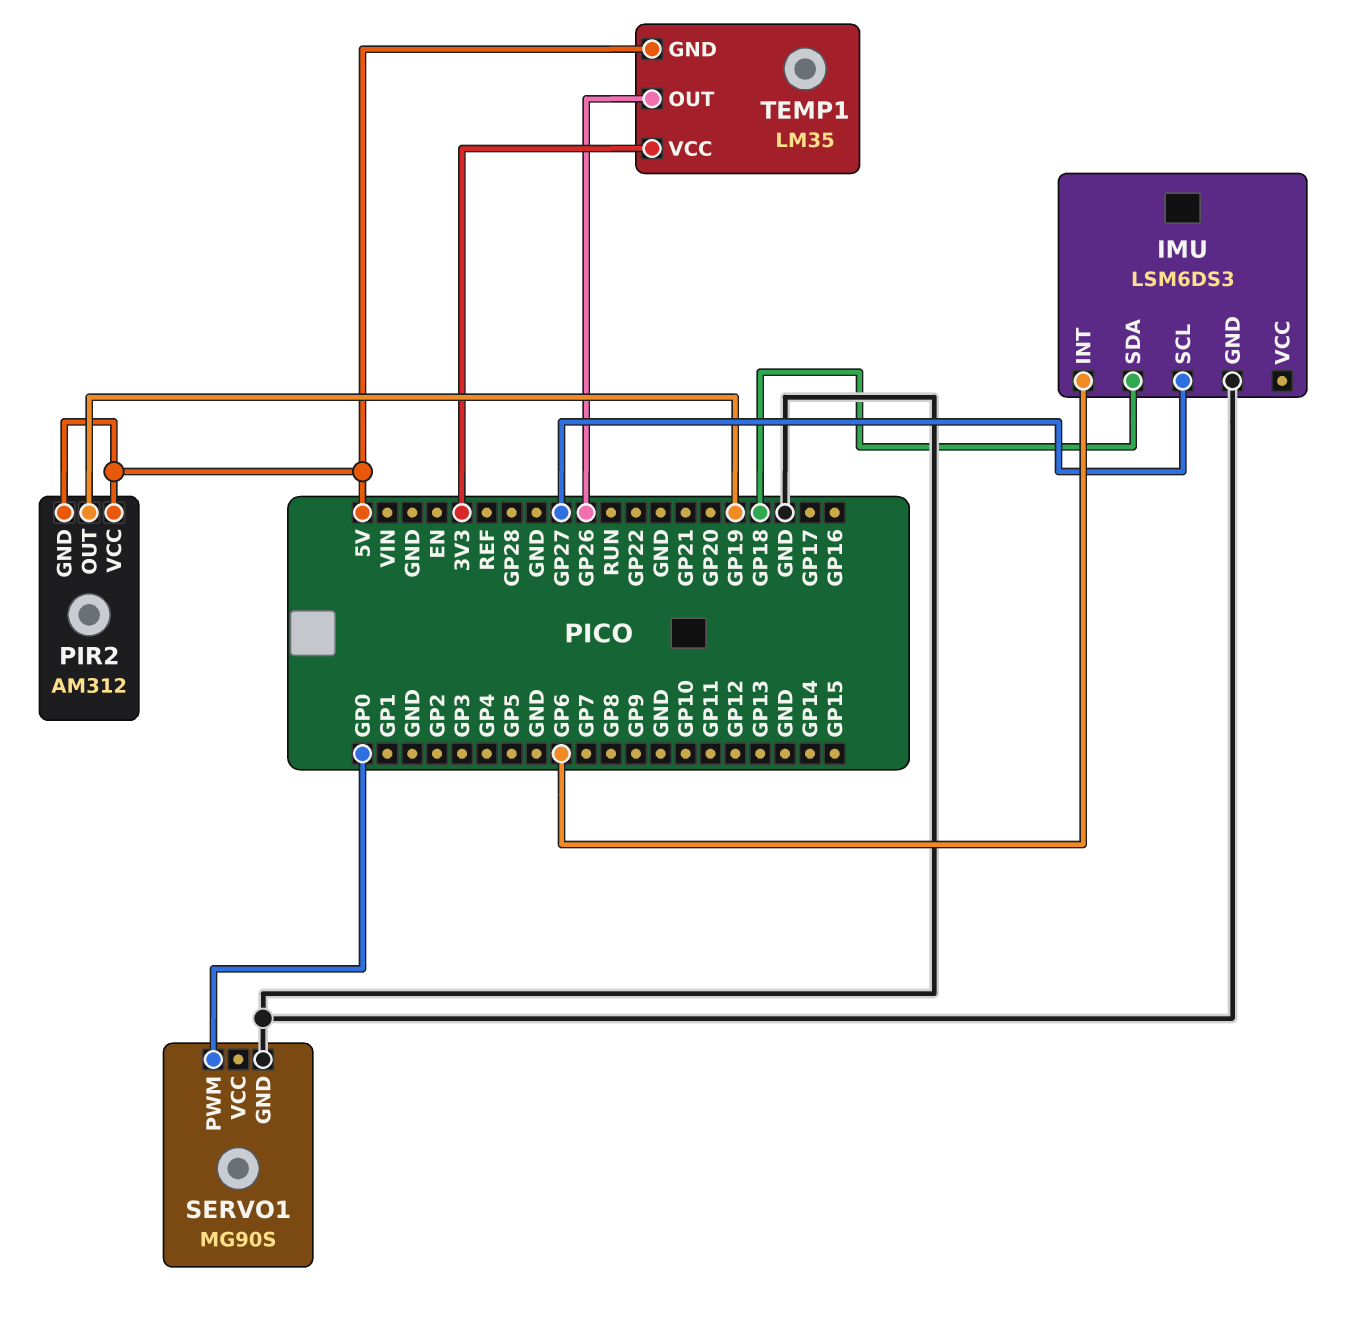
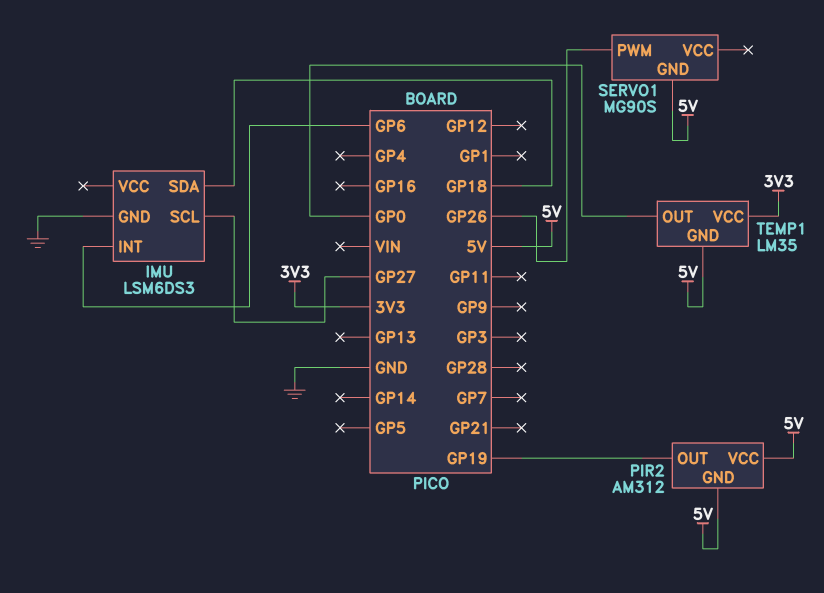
SERVO1 pin GND: GND -> 5V
SERVO1 pin PWM: GP0 -> GP26
TEMP1 pin OUT: GP26 -> GP0

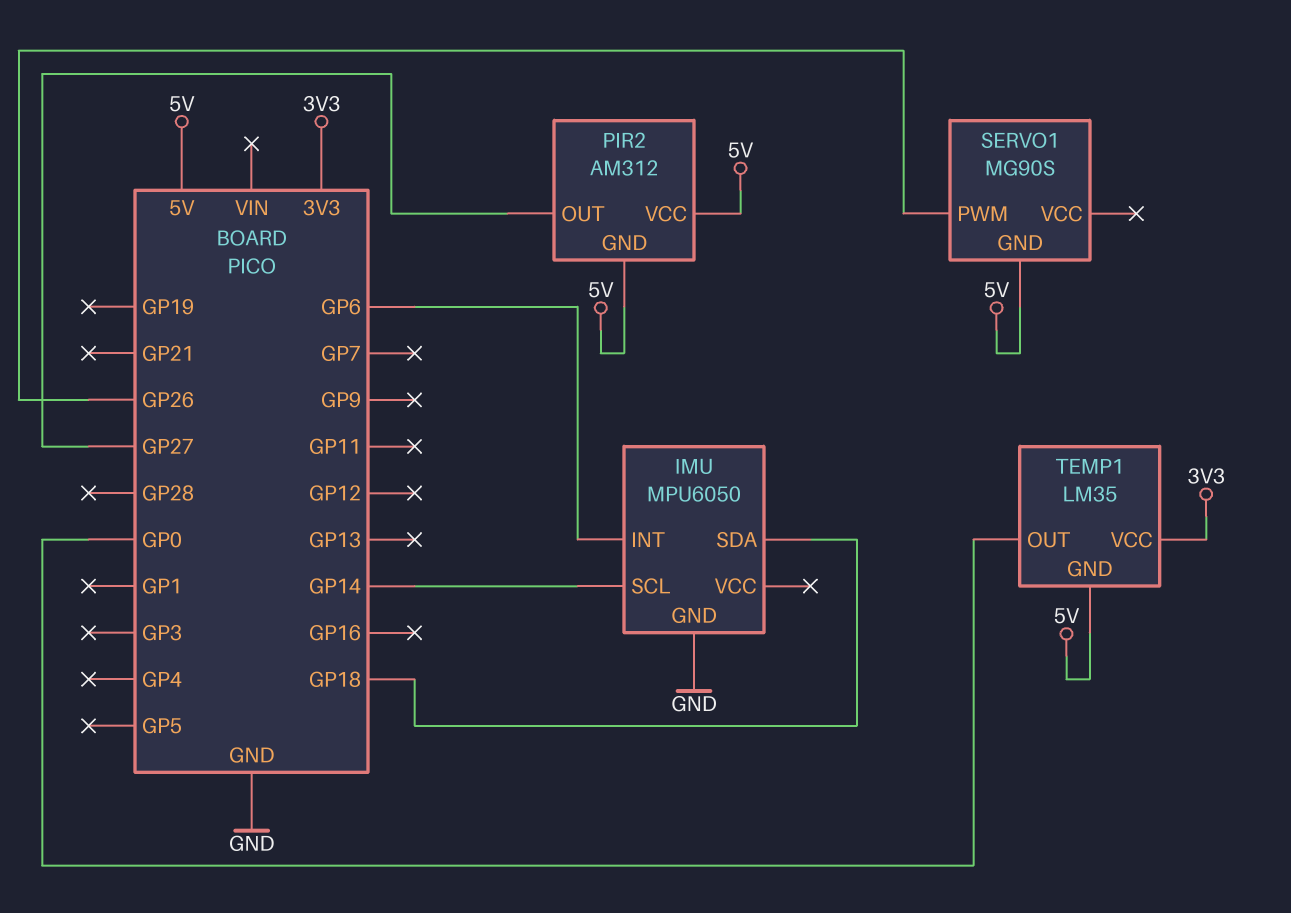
IMU: LSM6DS3 -> MPU6050
IMU pin SCL: GP27 -> GP14
PIR2 pin OUT: GP19 -> GP27

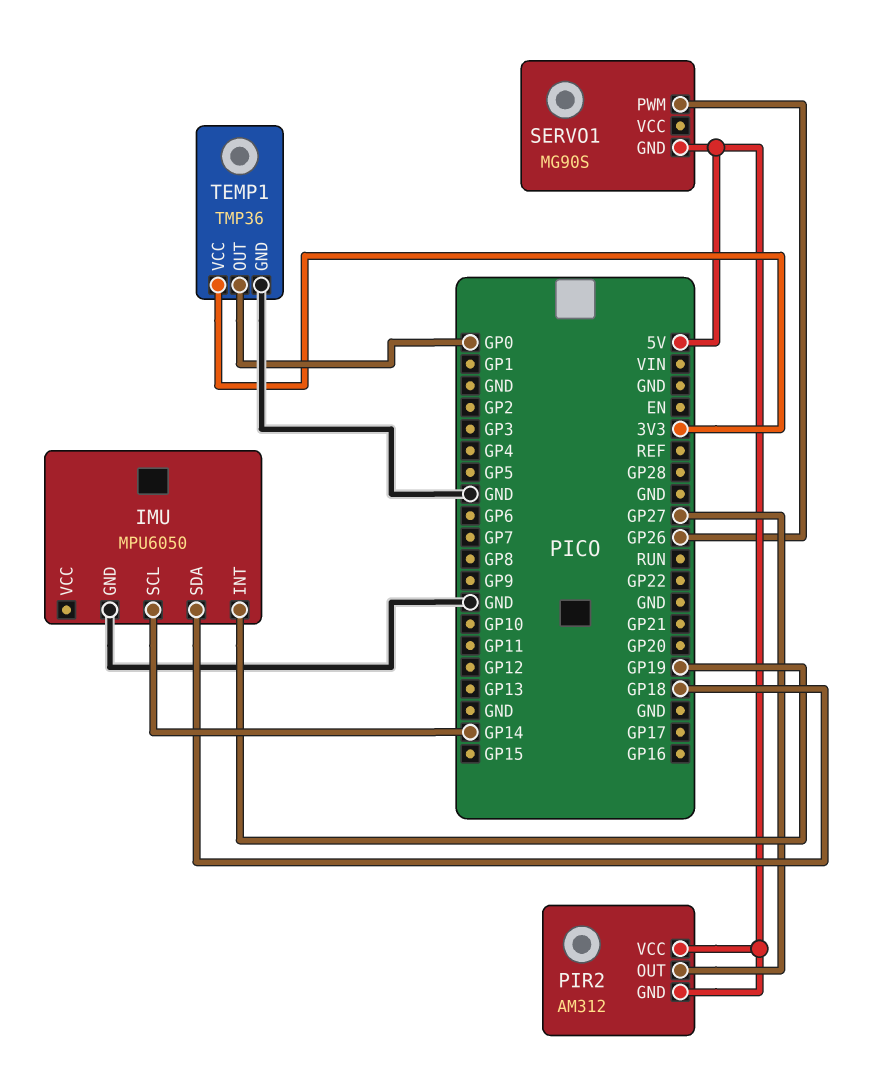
IMU pin INT: GP6 -> GP19
TEMP1: LM35 -> TMP36
TEMP1 pin GND: 5V -> GND

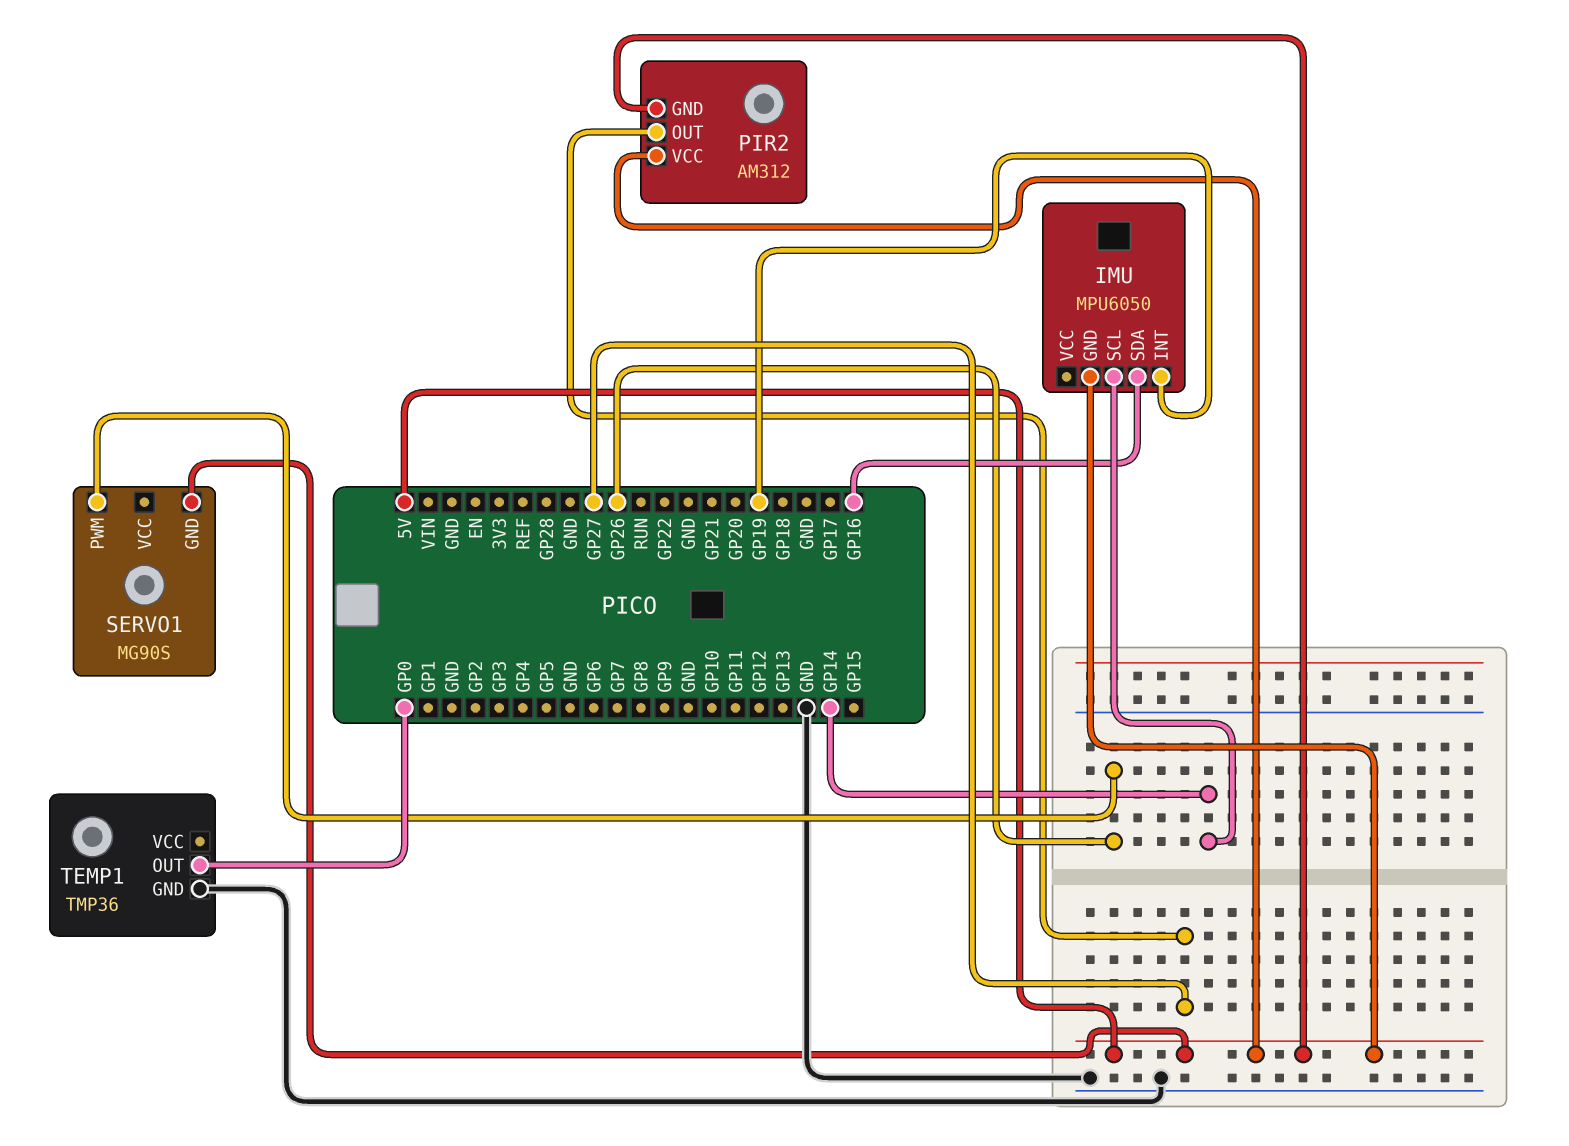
IMU pin GND: GND -> 5V
IMU pin SDA: GP18 -> GP16
TEMP1 pin VCC: 3V3 -> none

